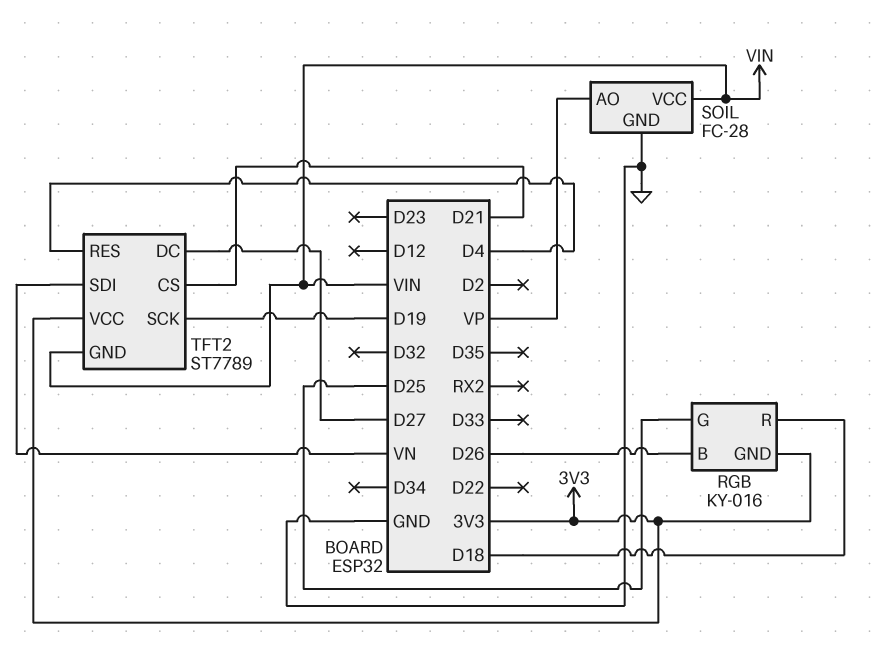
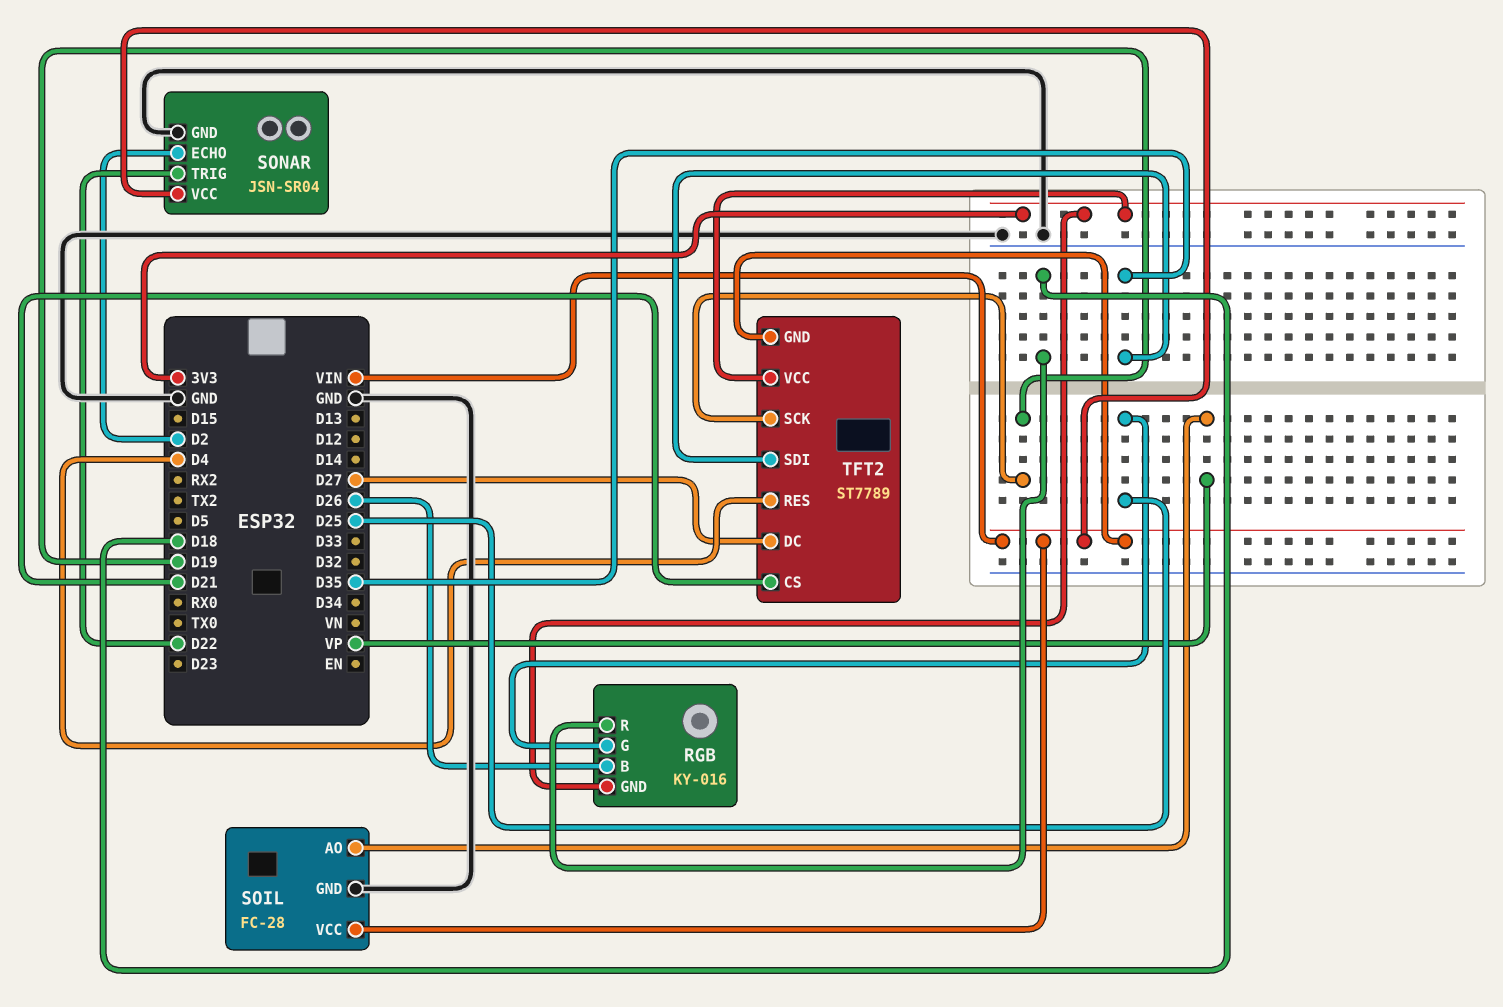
SONAR: none -> JSN-SR04
SONAR pin ECHO: none -> D2
SONAR pin GND: none -> GND
SONAR pin TRIG: none -> D22
SONAR pin VCC: none -> VIN
TFT2 pin SDI: VN -> D35

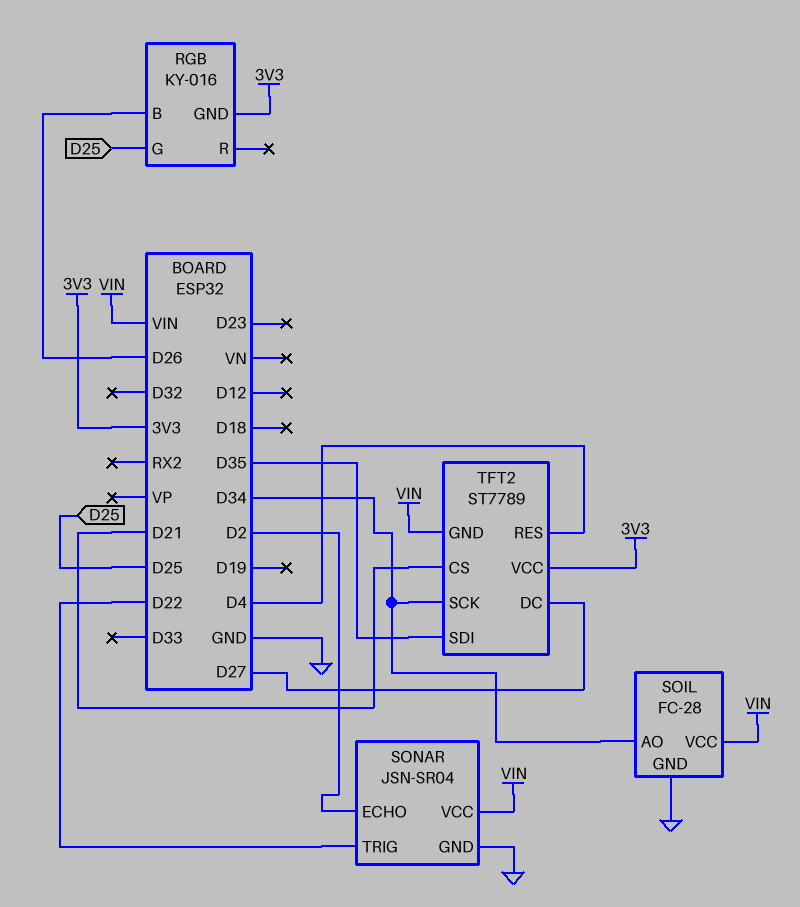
RGB pin R: D18 -> none
SOIL pin AO: VP -> D34
TFT2 pin SCK: D19 -> D34

